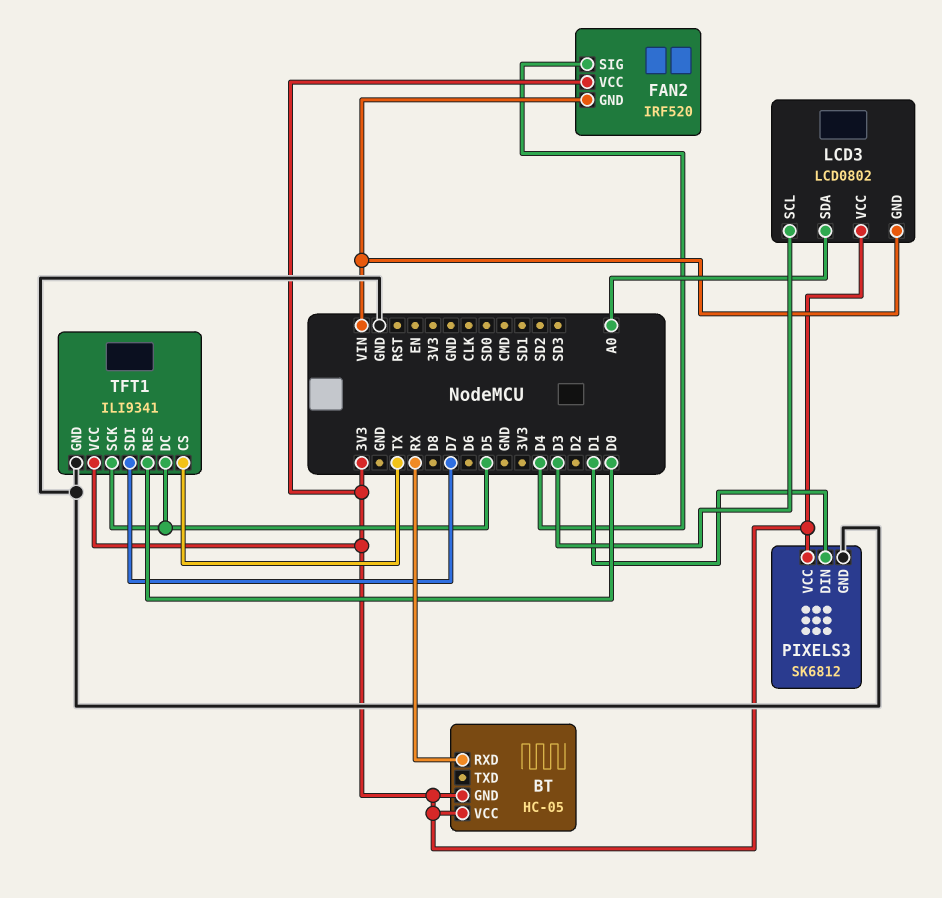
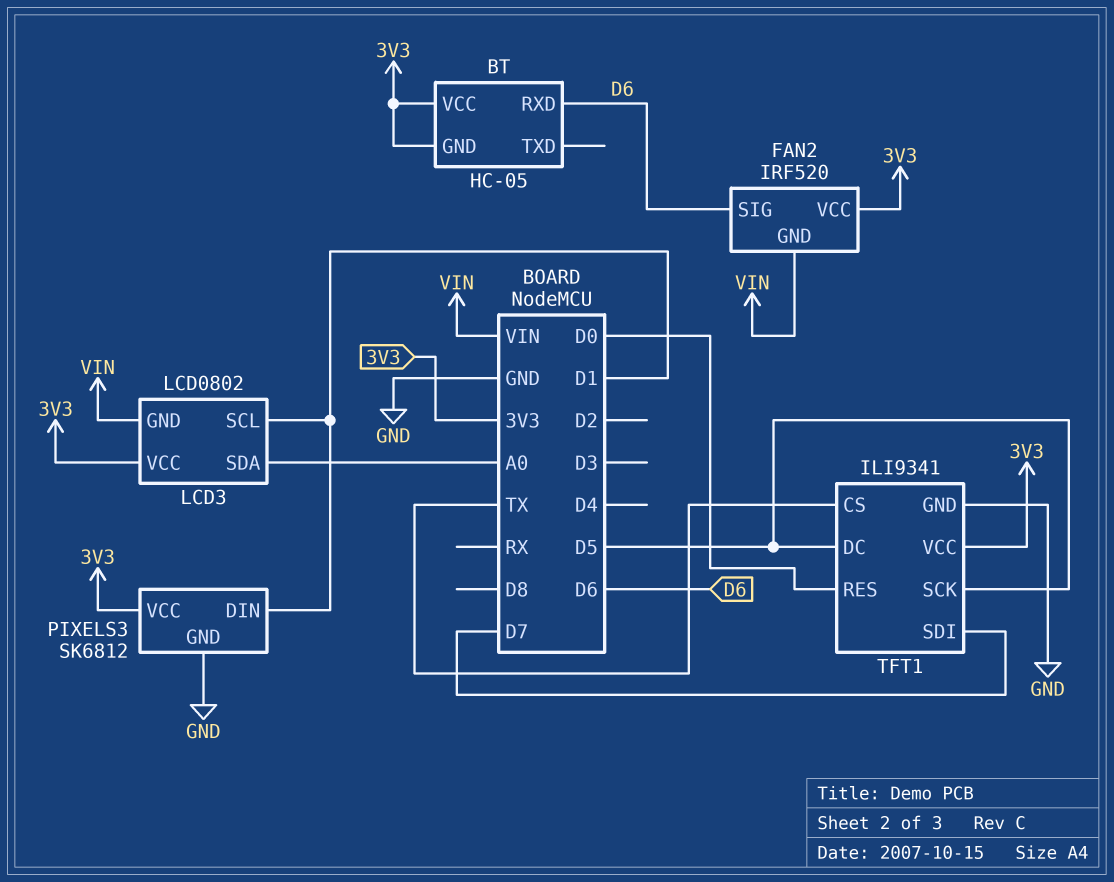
BT pin RXD: RX -> D6
FAN2 pin SIG: D4 -> D6
LCD3 pin SCL: D3 -> D1

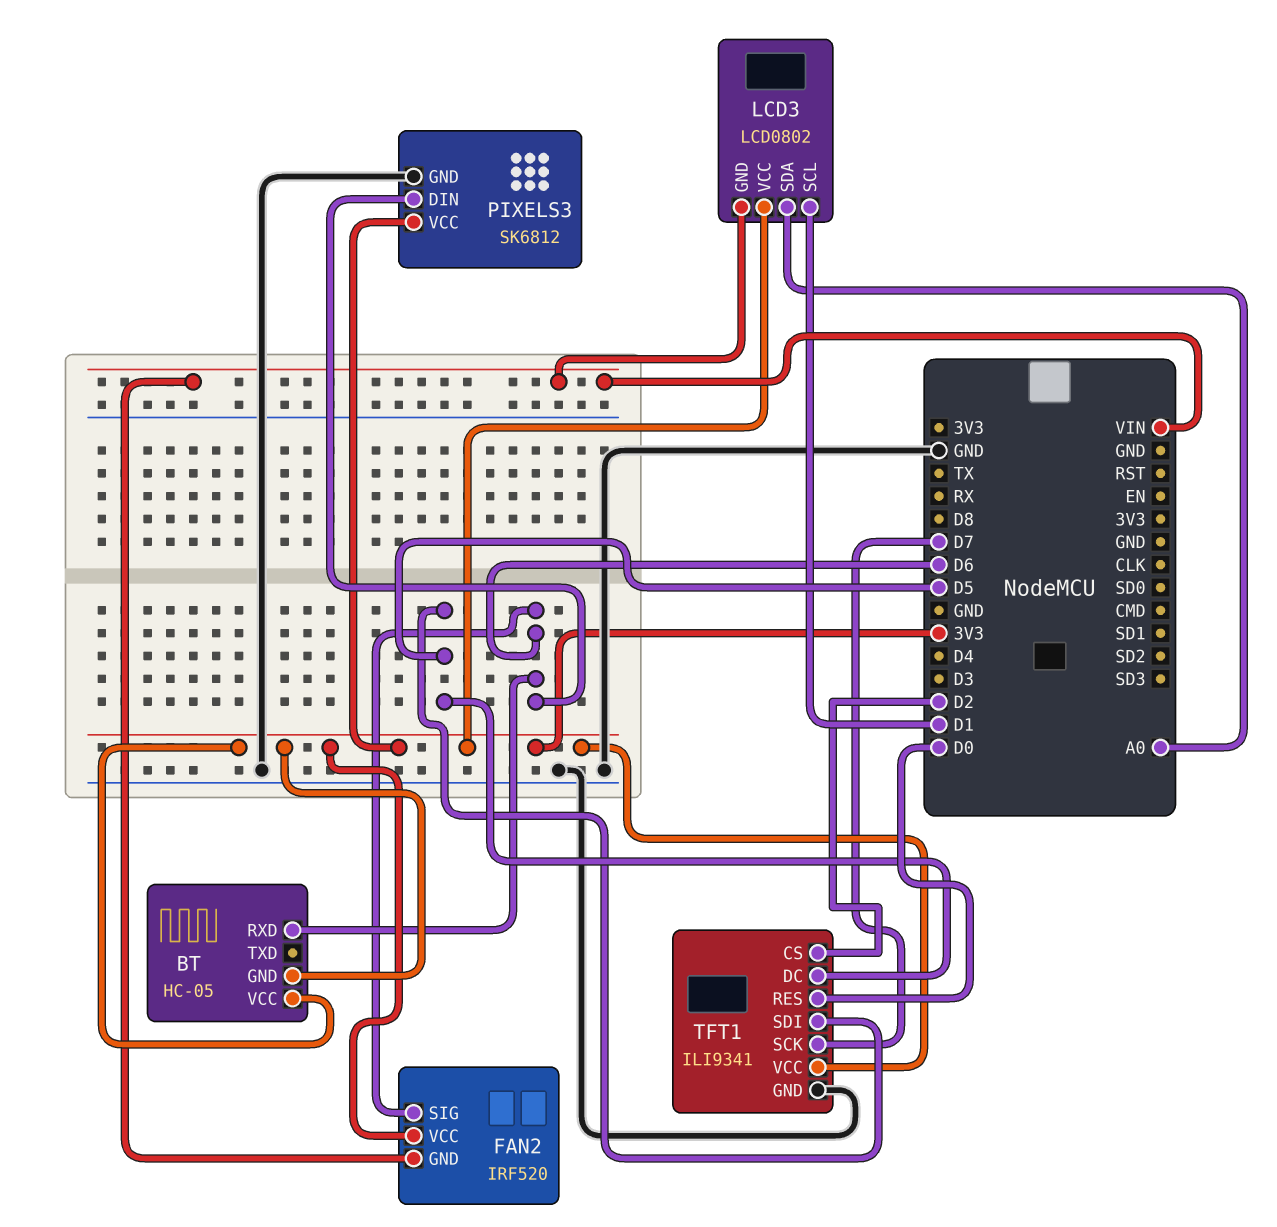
PIXELS3 pin DIN: D1 -> D6
TFT1 pin CS: TX -> D2
TFT1 pin SCK: D5 -> D7
TFT1 pin SDI: D7 -> D5

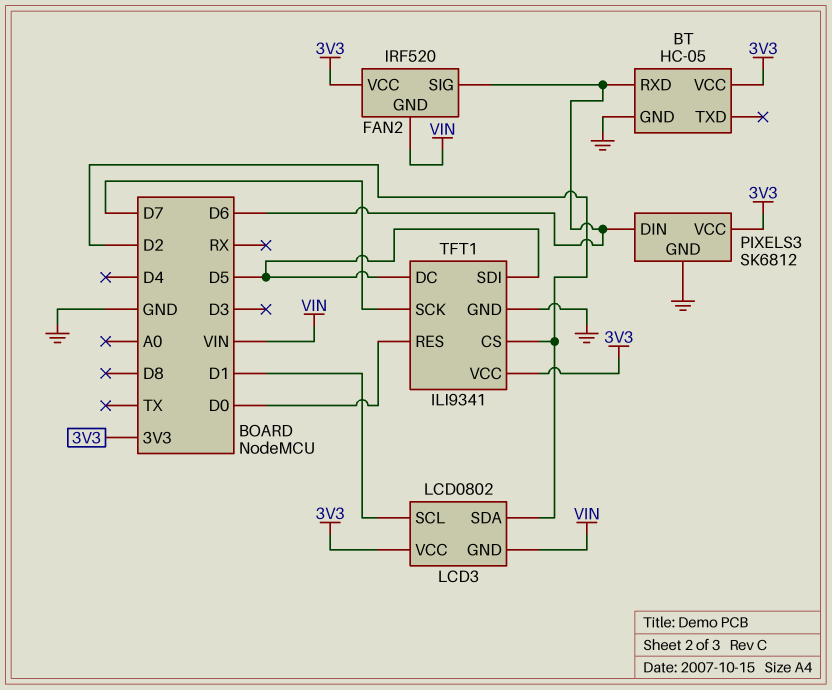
BT pin GND: 3V3 -> GND
LCD3 pin SDA: A0 -> D2

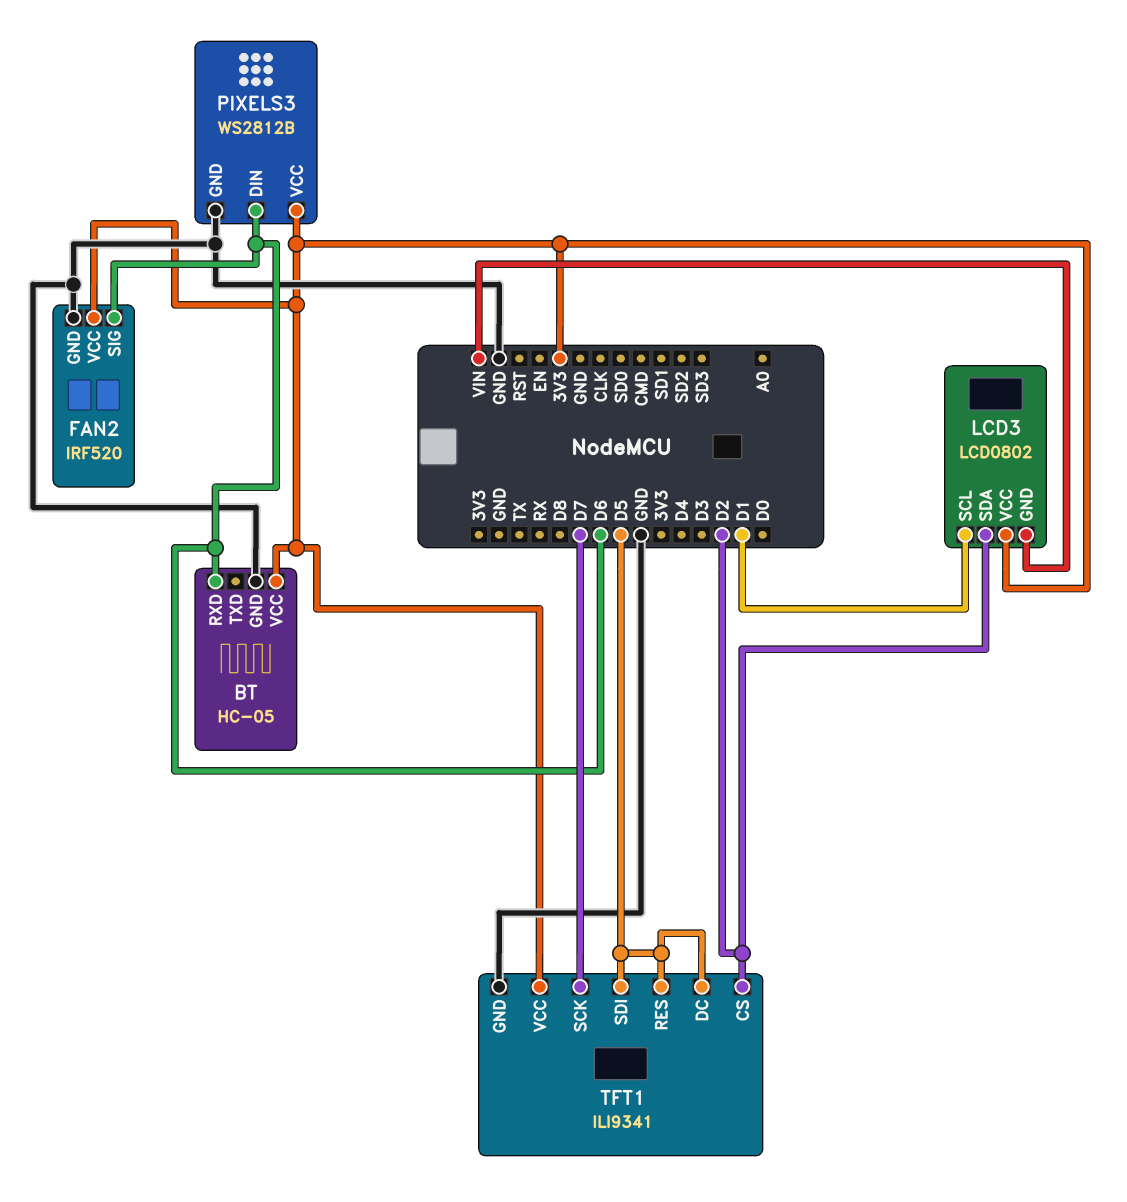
FAN2 pin GND: VIN -> GND
PIXELS3: SK6812 -> WS2812B
TFT1 pin RES: D0 -> D5

